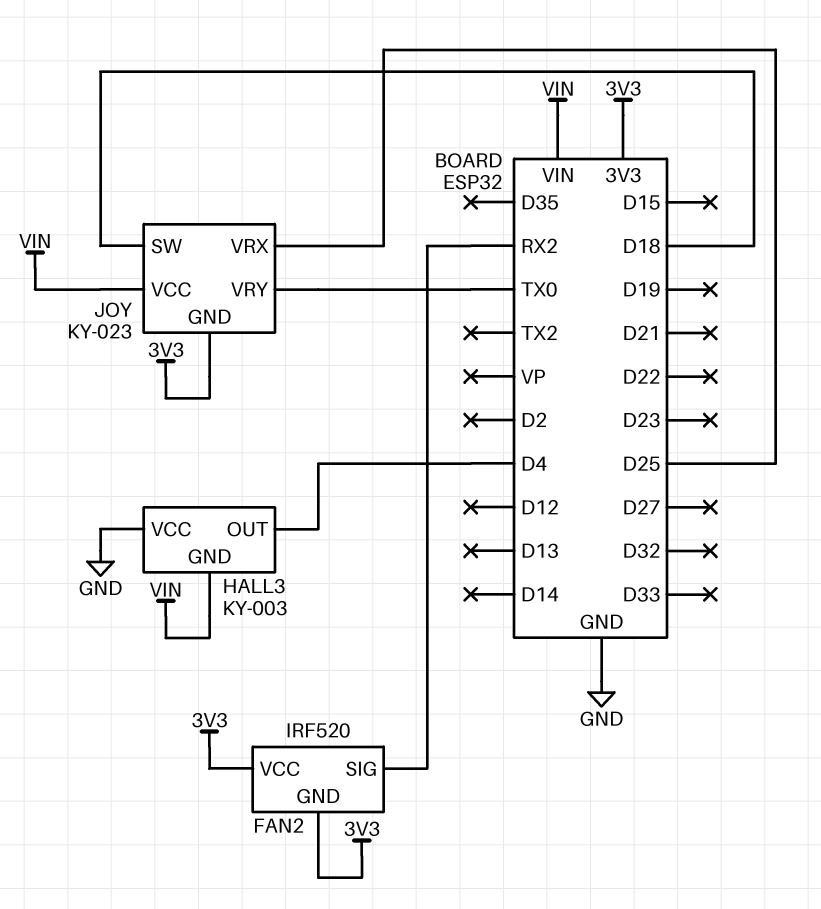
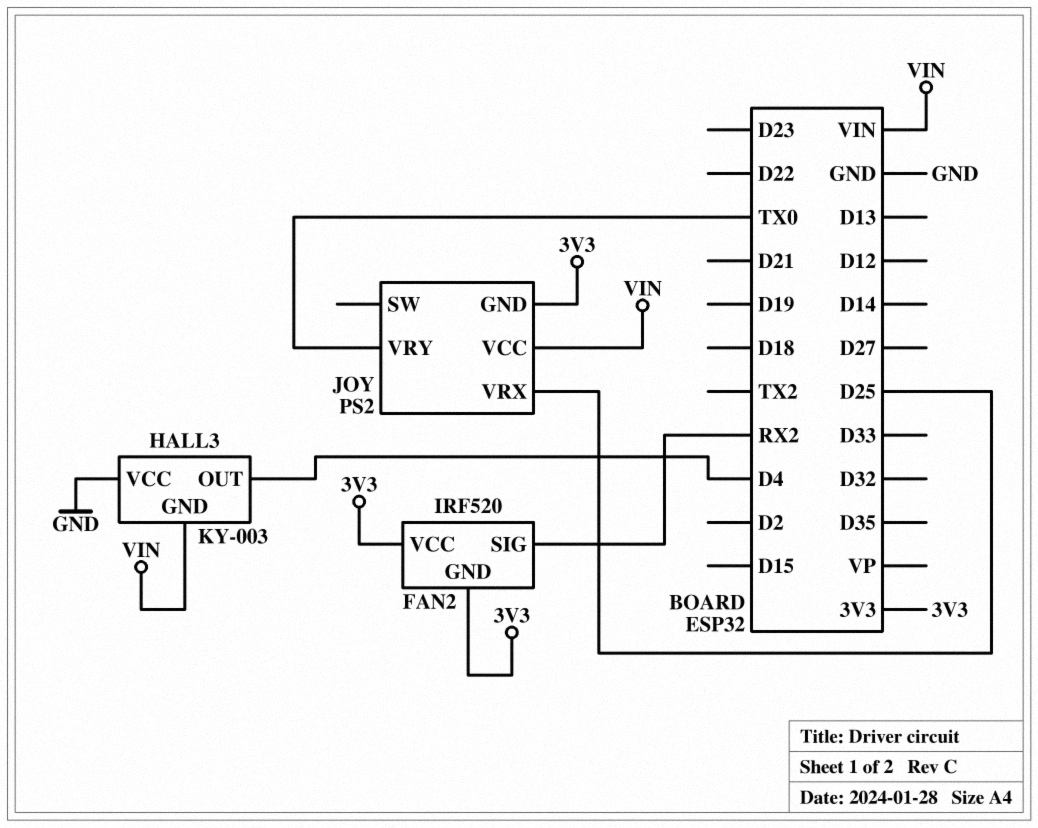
JOY: KY-023 -> PS2
JOY pin SW: D18 -> none

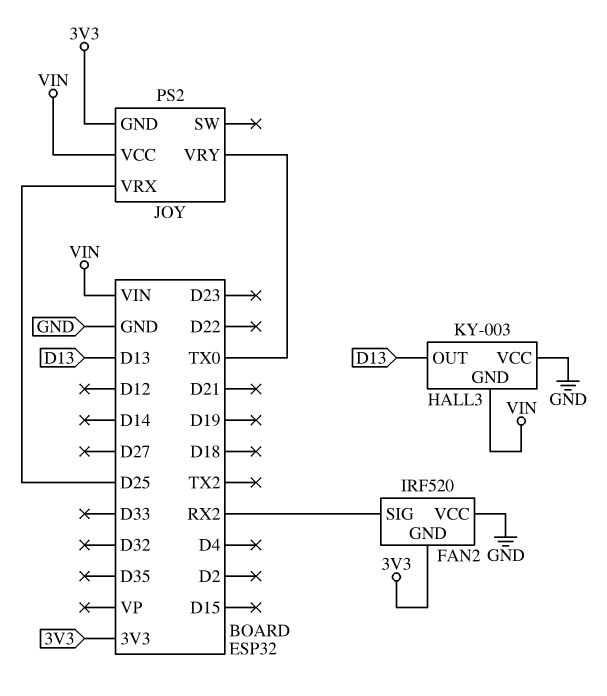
FAN2 pin VCC: 3V3 -> GND
HALL3 pin OUT: D4 -> D13

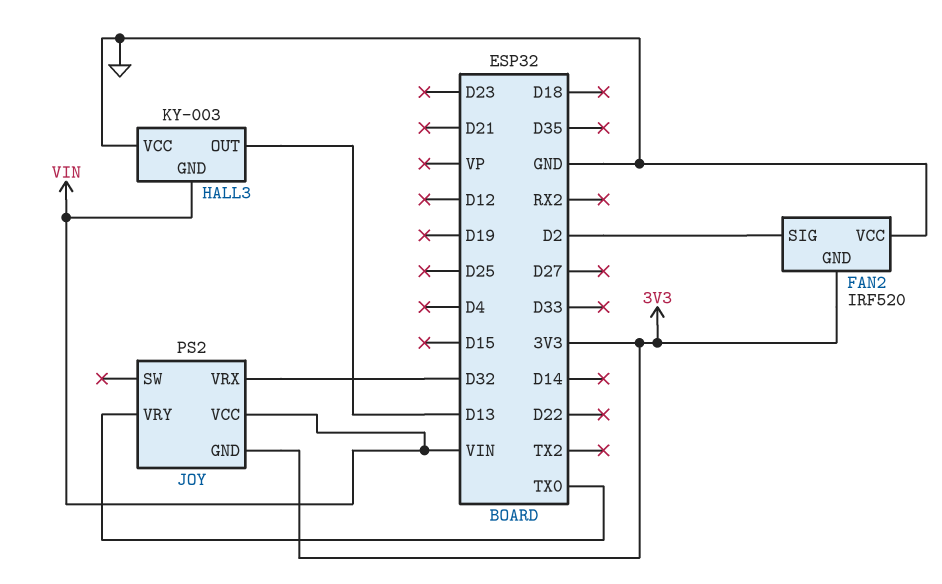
FAN2 pin SIG: RX2 -> D2
JOY pin VRX: D25 -> D32

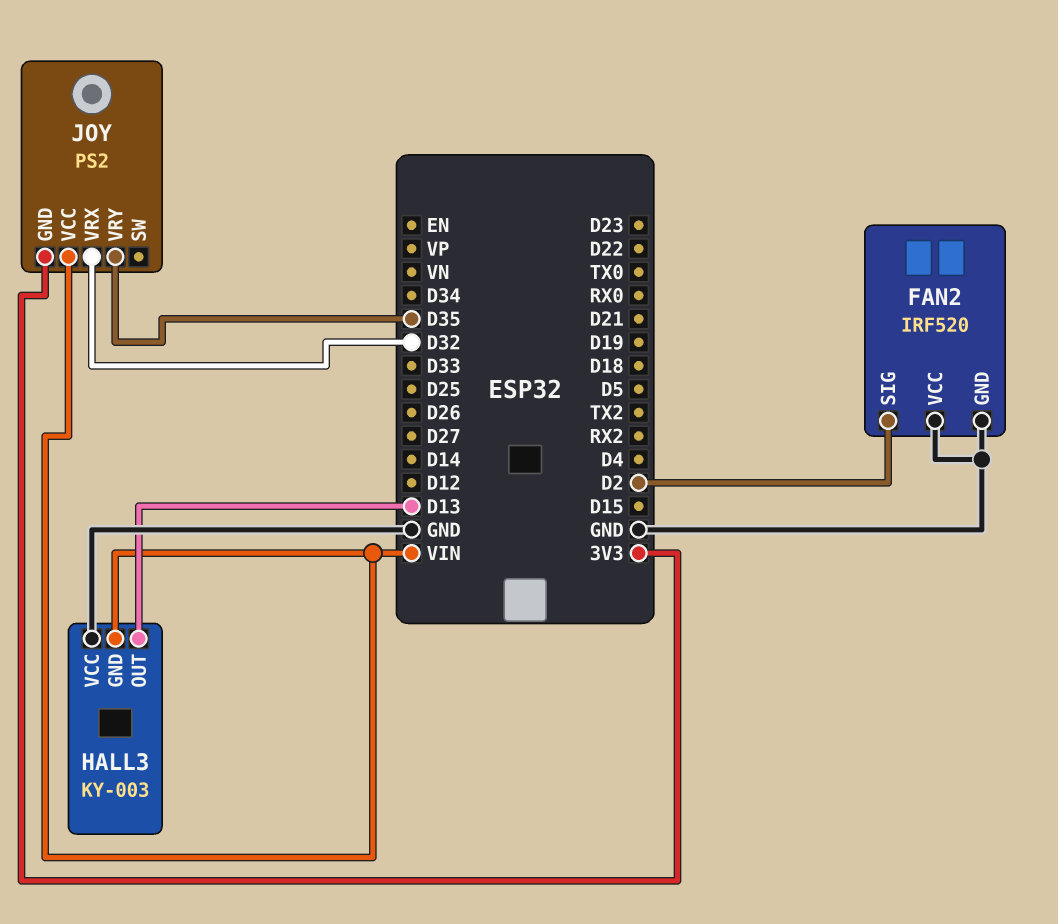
FAN2 pin GND: 3V3 -> GND
JOY pin VRY: TX0 -> D35

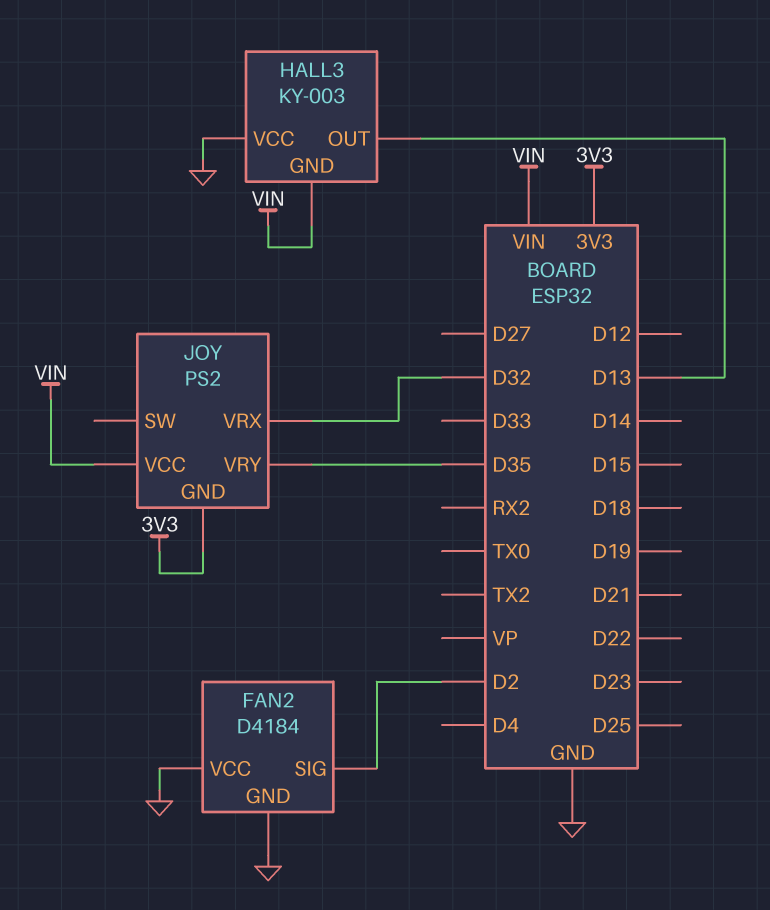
FAN2: IRF520 -> D4184

